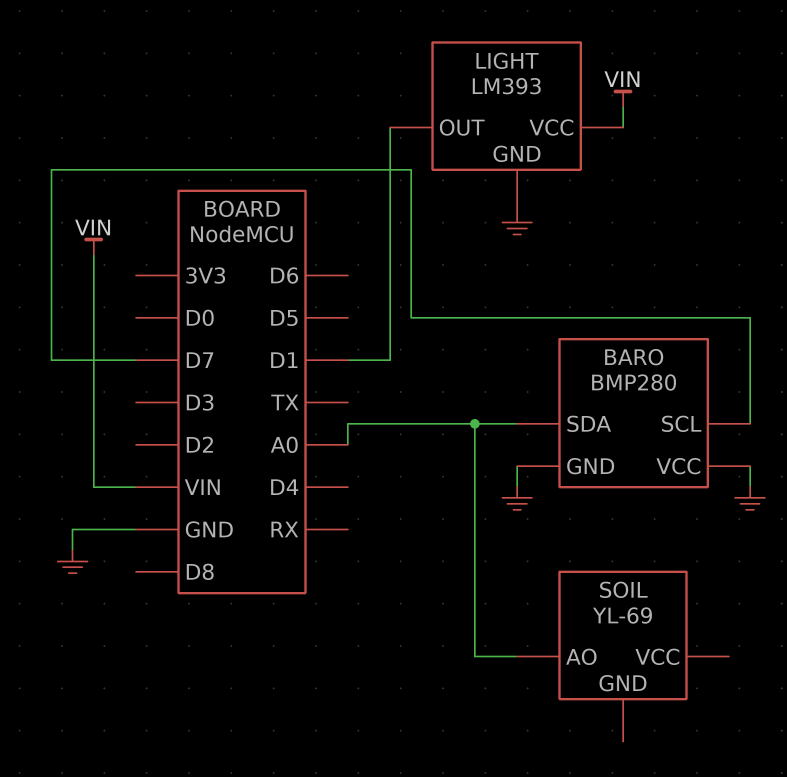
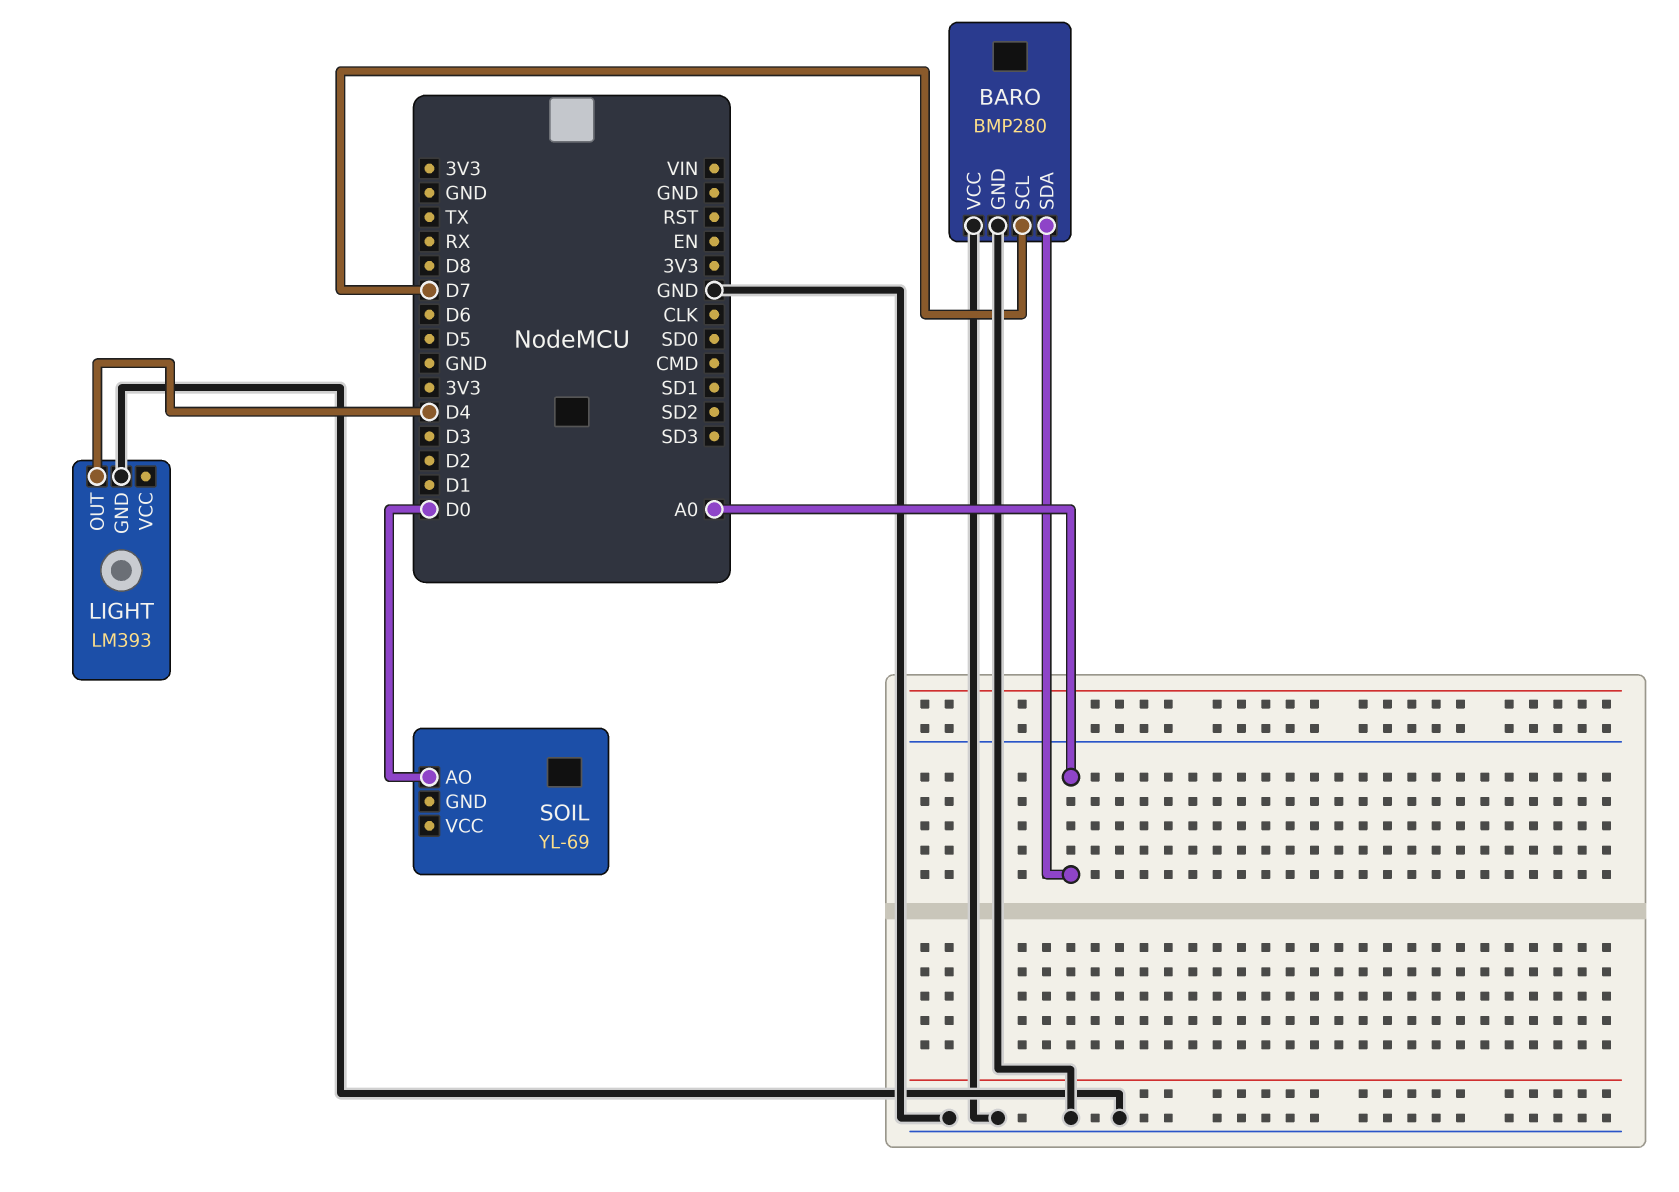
LIGHT pin OUT: D1 -> D4
LIGHT pin VCC: VIN -> none
SOIL pin AO: A0 -> D0

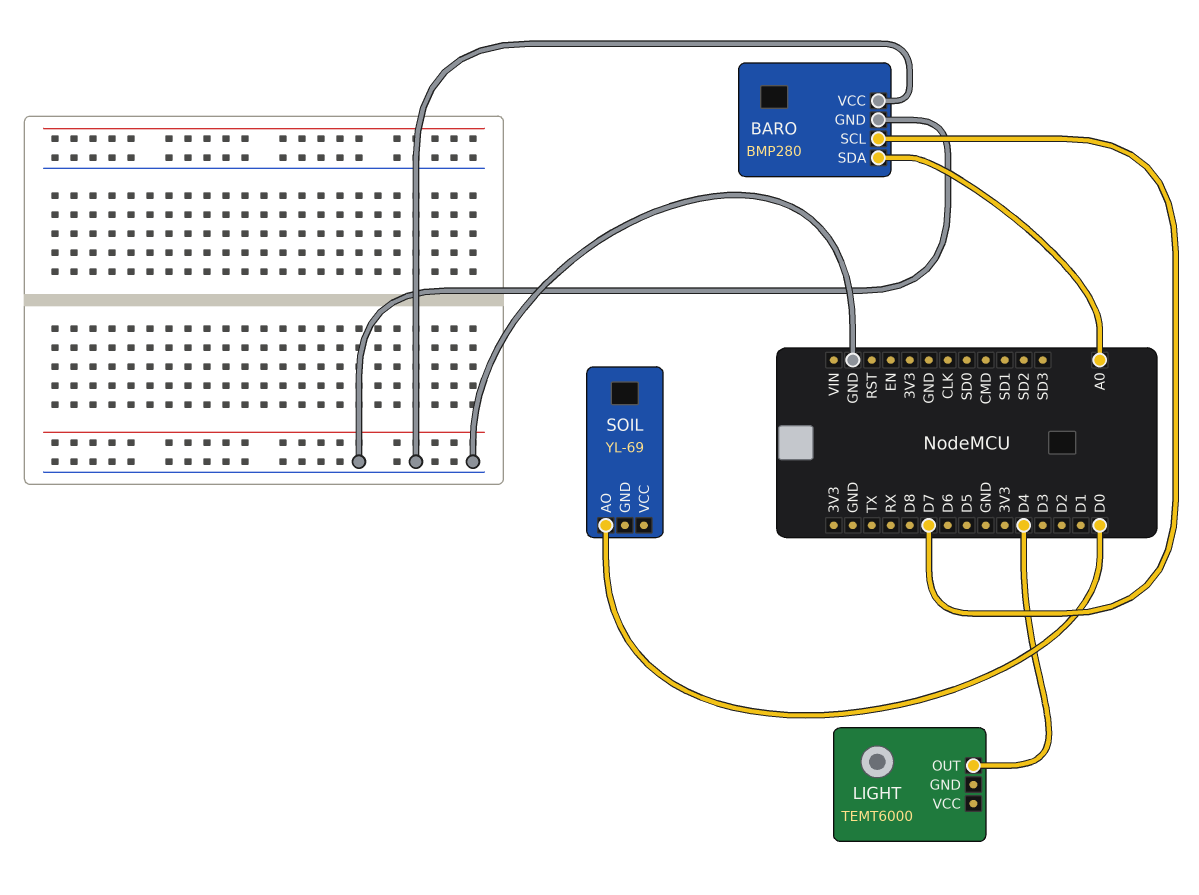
LIGHT: LM393 -> TEMT6000
LIGHT pin GND: GND -> none

